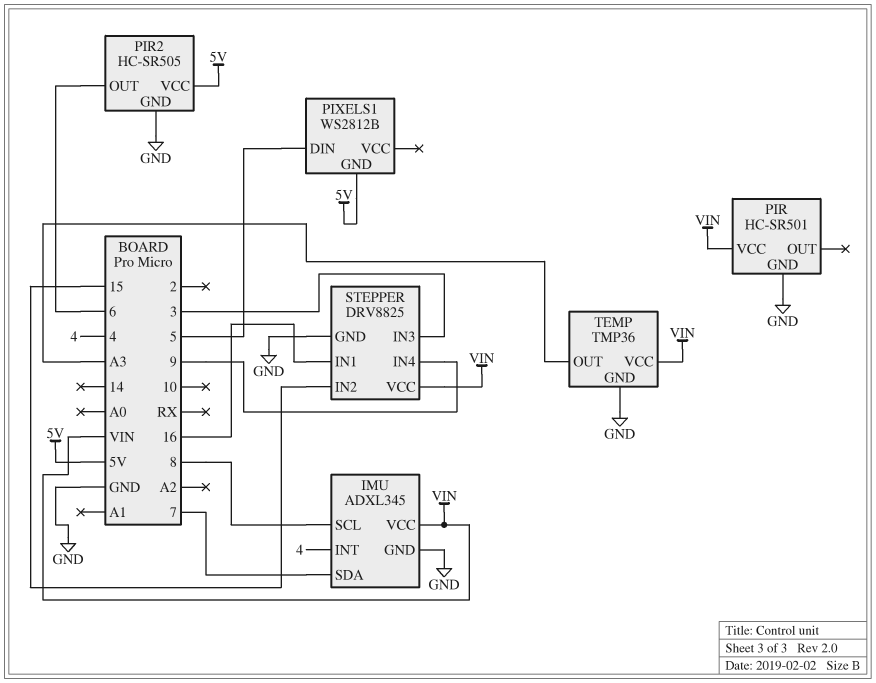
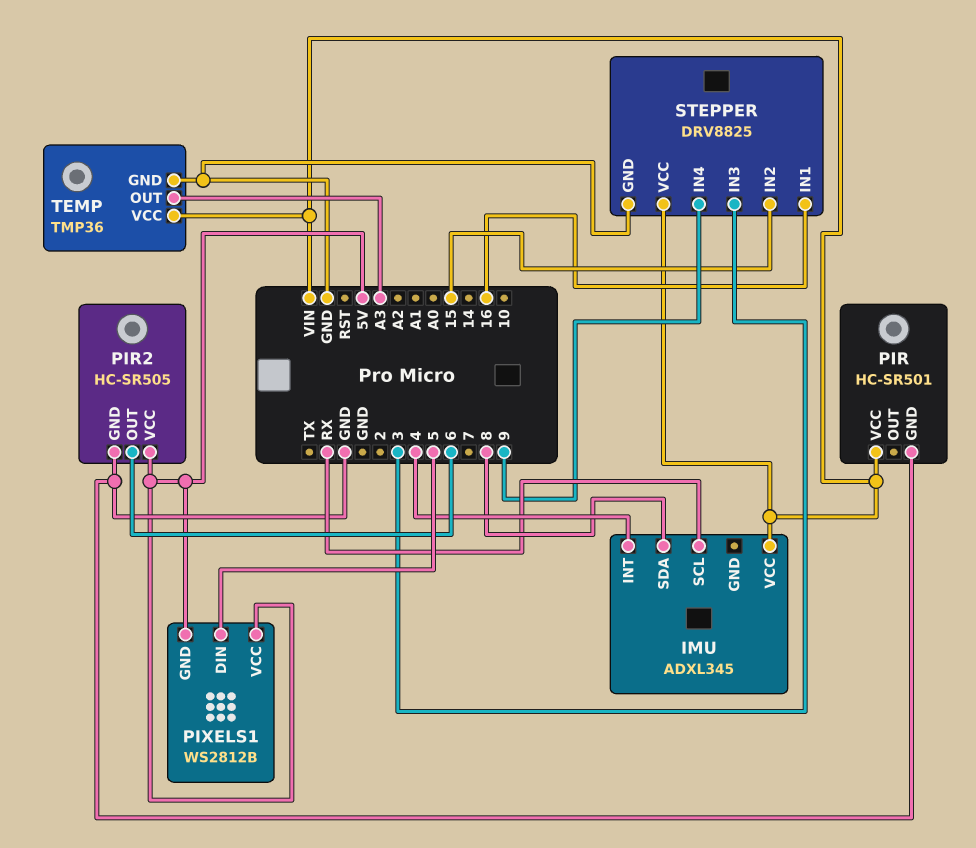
IMU pin GND: GND -> none
IMU pin SCL: 8 -> RX
IMU pin SDA: 7 -> 8
PIXELS1 pin VCC: none -> 5V

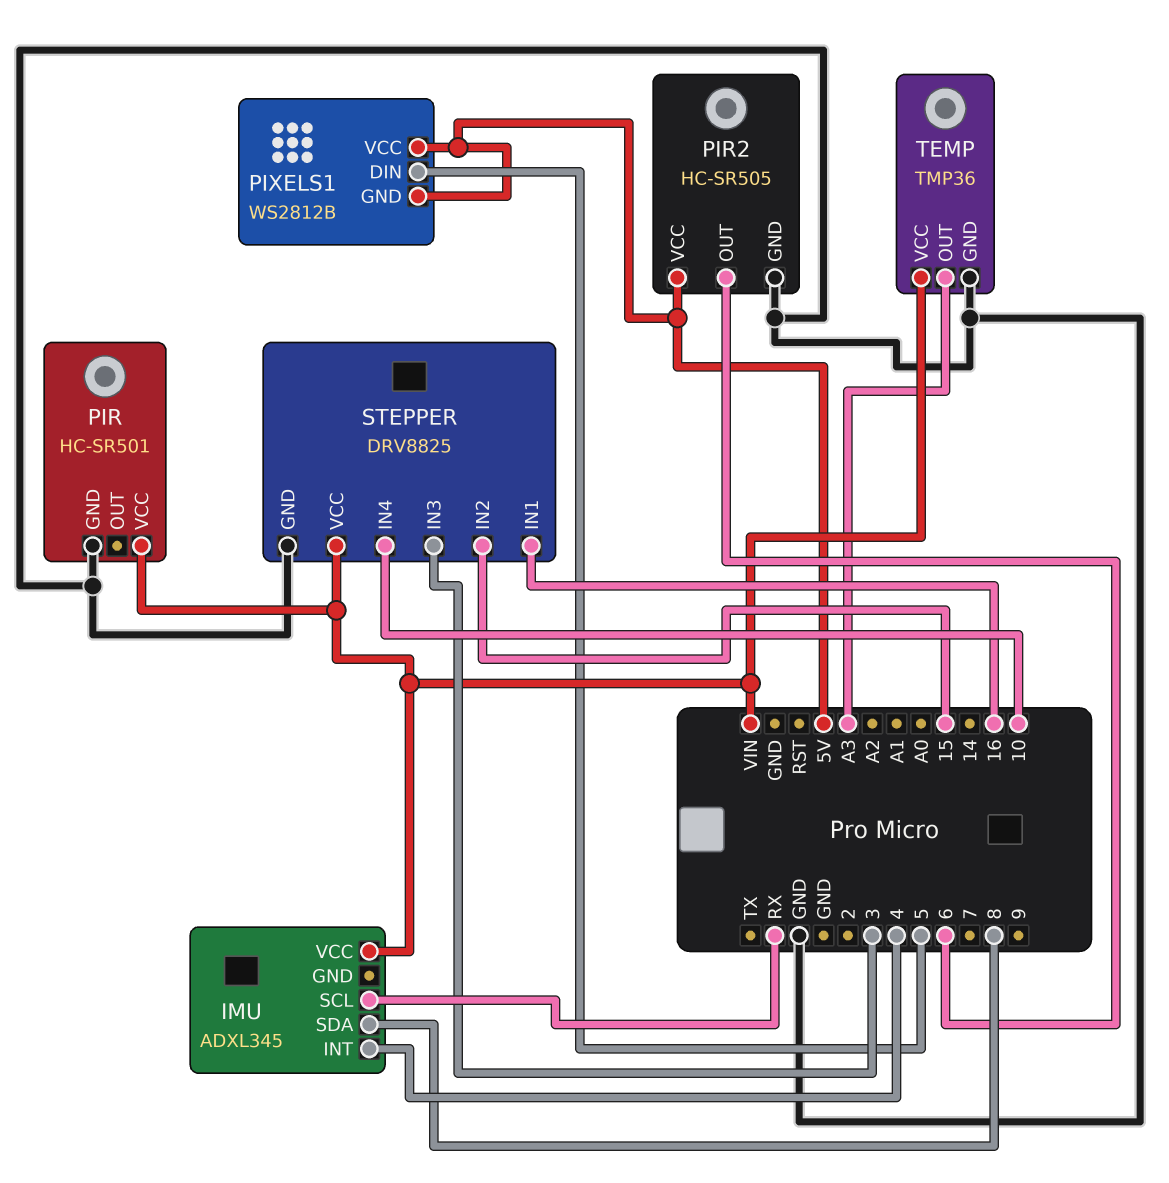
STEPPER pin IN4: 9 -> 10

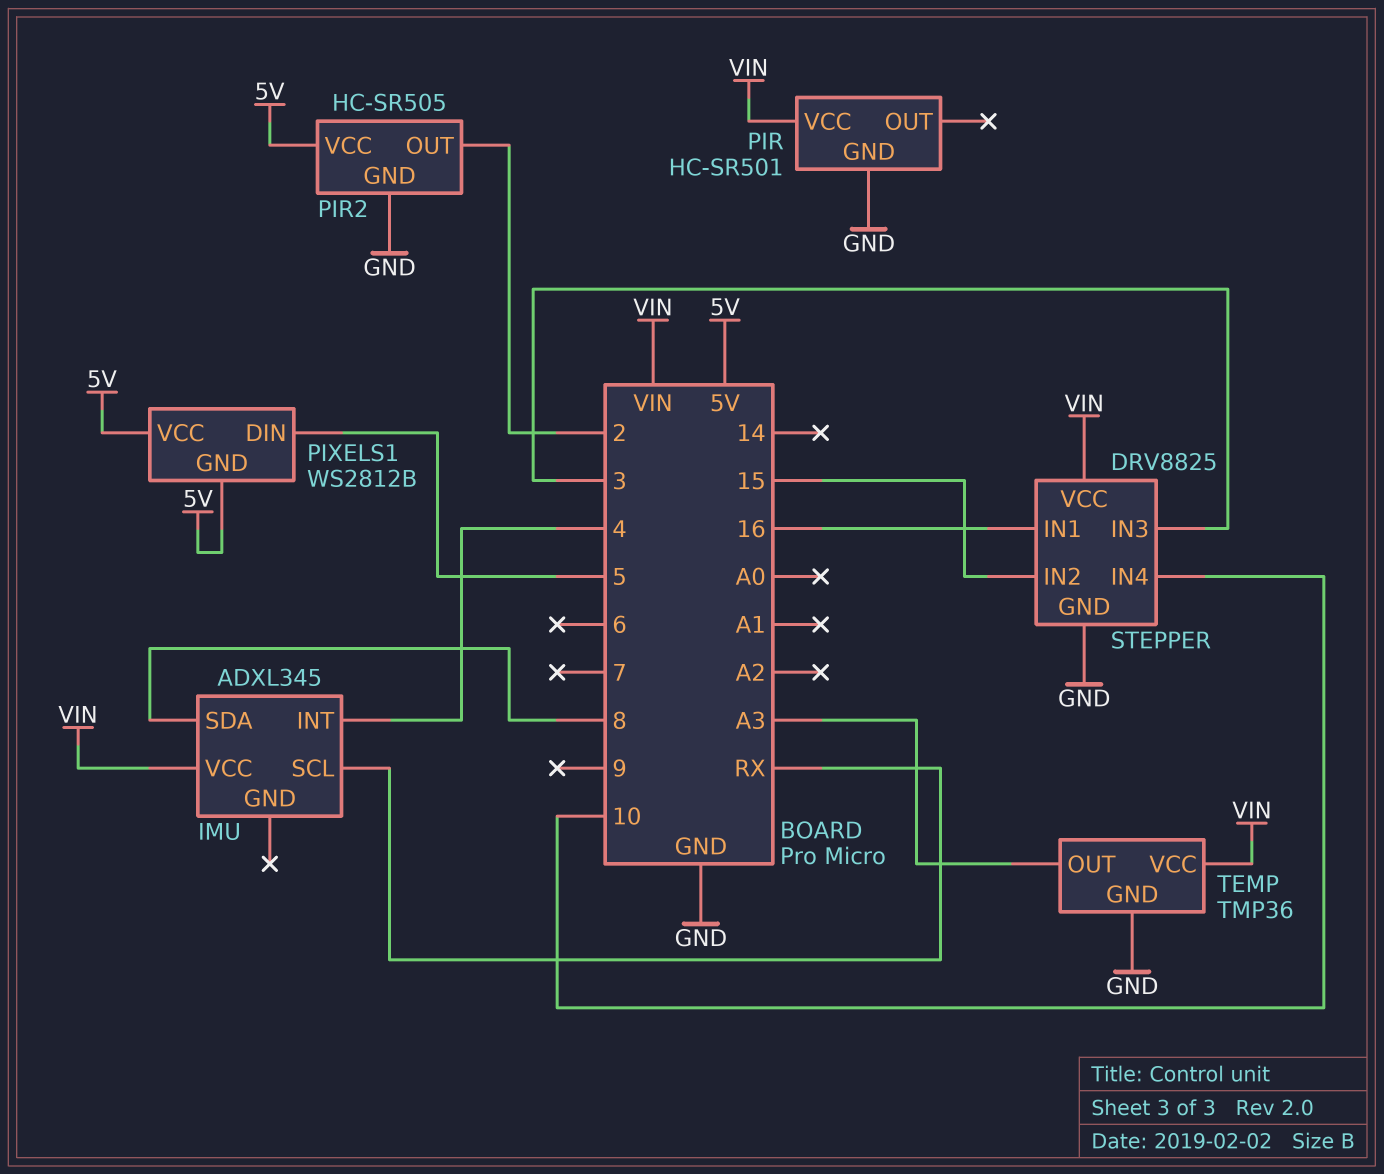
PIR2 pin OUT: 6 -> 2

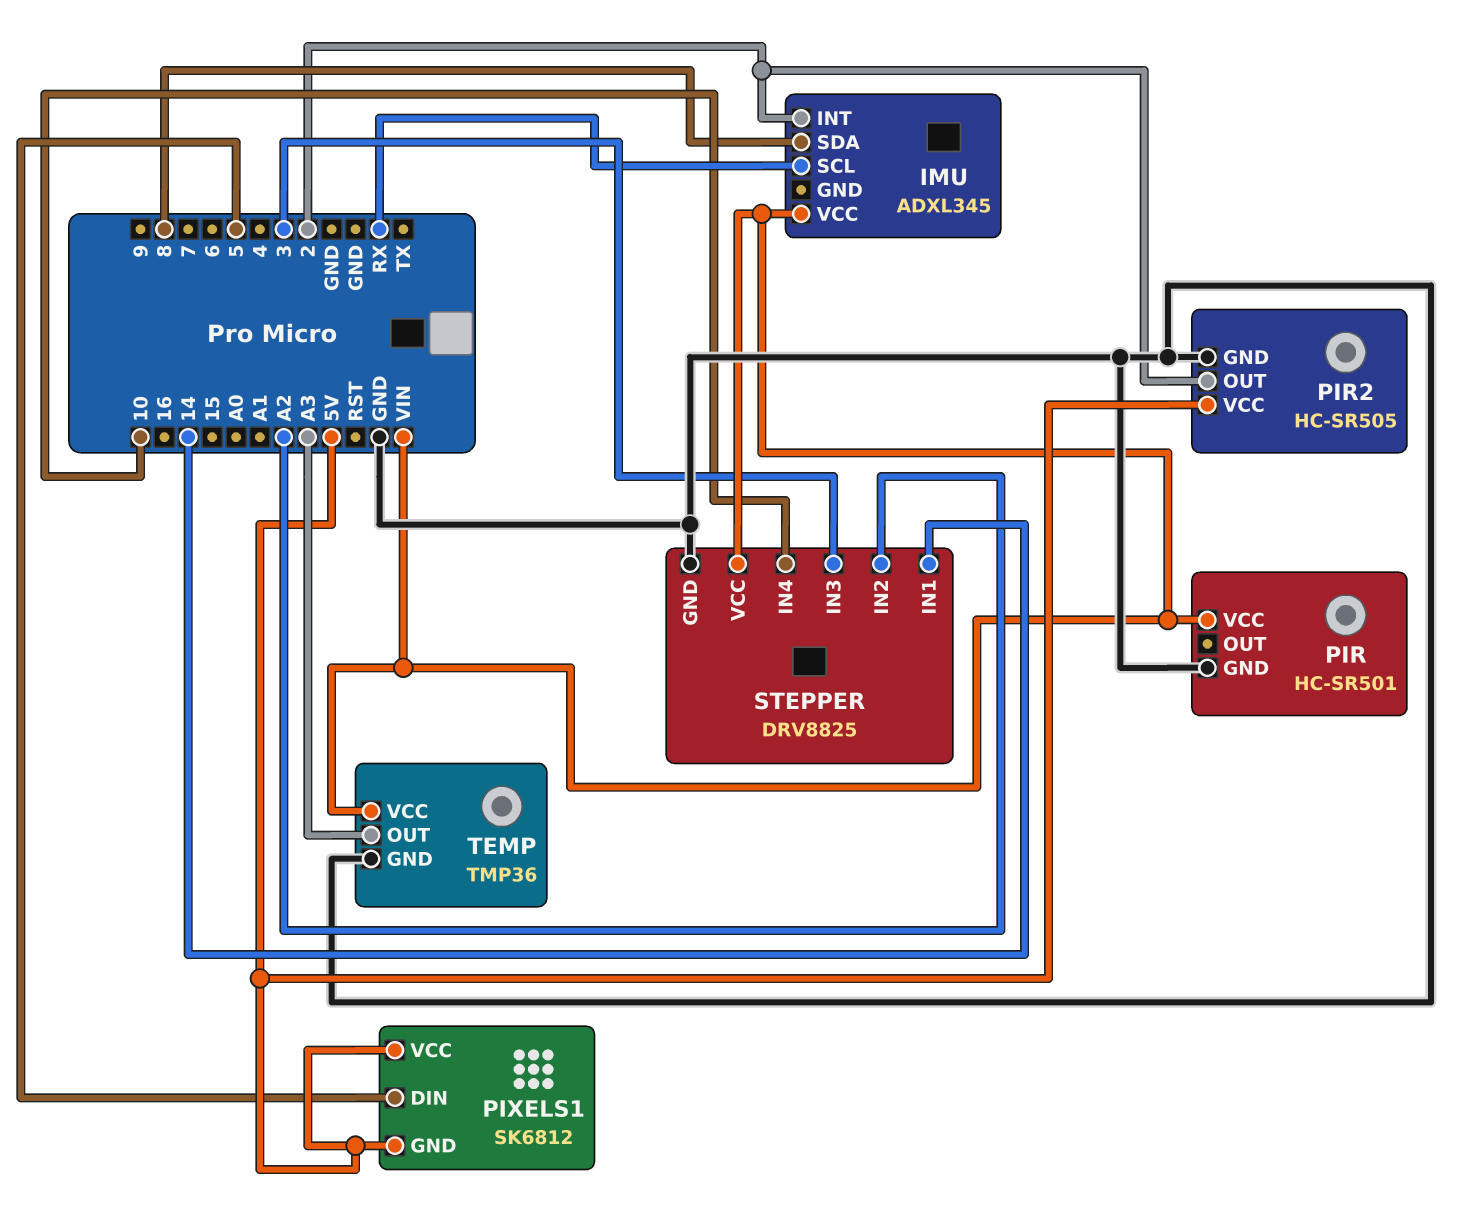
IMU pin INT: 4 -> 2
PIXELS1: WS2812B -> SK6812
STEPPER pin IN1: 16 -> 14
STEPPER pin IN2: 15 -> A2

